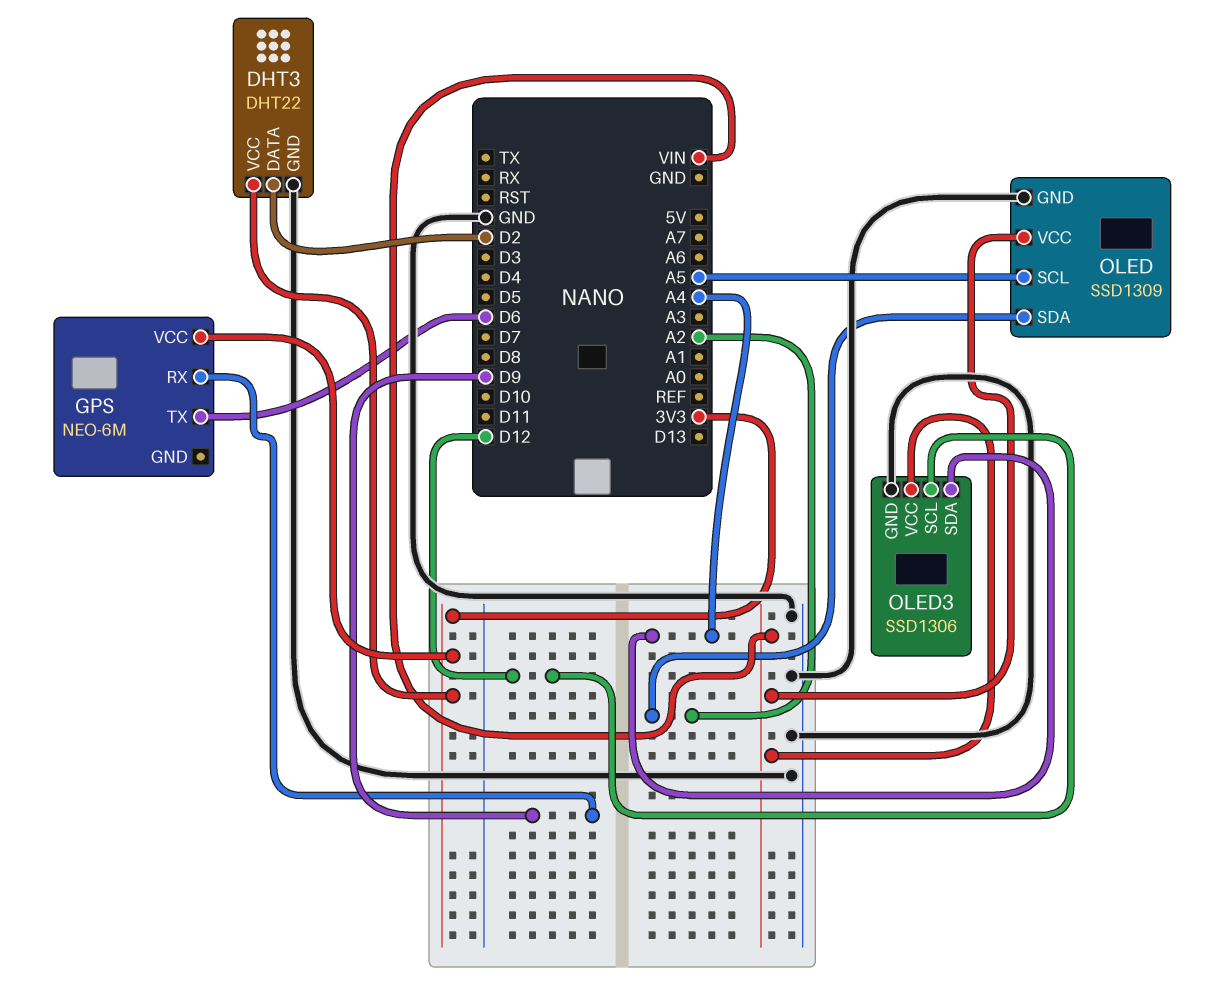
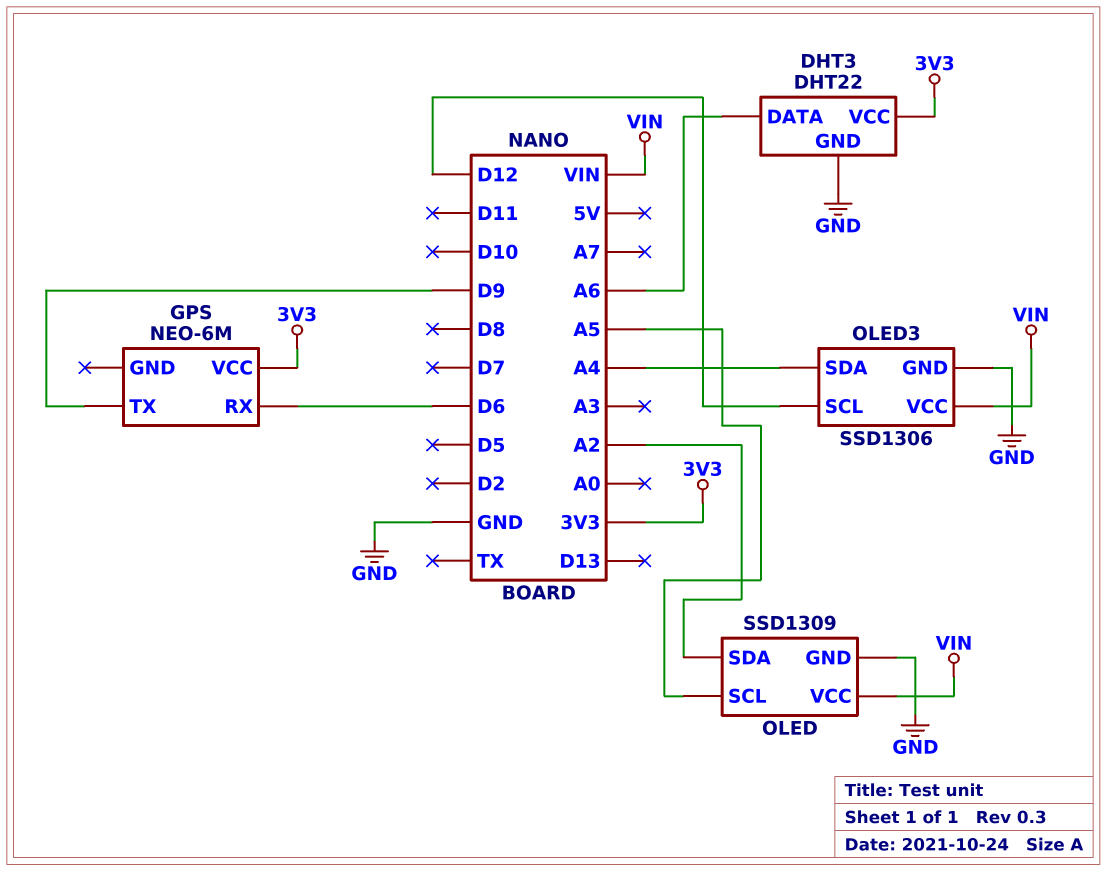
DHT3 pin DATA: D2 -> A6
GPS pin RX: D9 -> D6
GPS pin TX: D6 -> D9

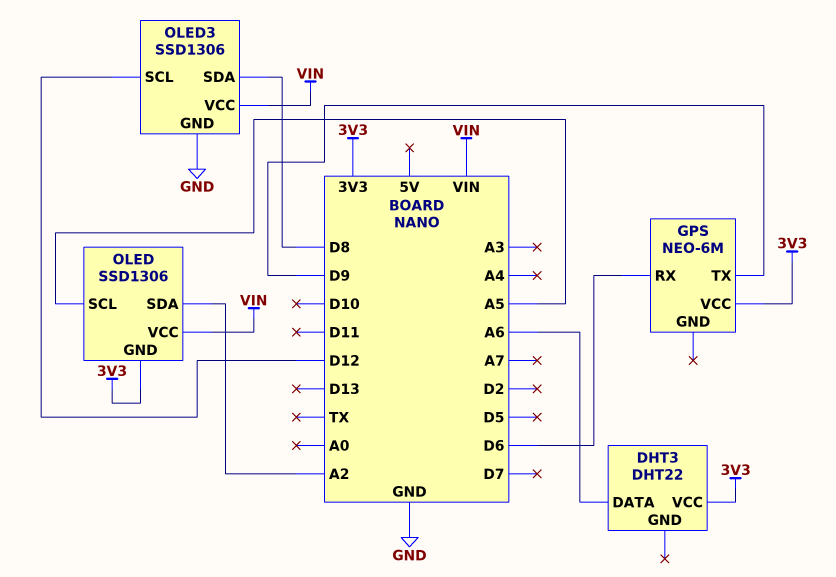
DHT3 pin GND: GND -> none
OLED: SSD1309 -> SSD1306
OLED pin GND: GND -> 3V3
OLED3 pin SDA: A4 -> D8

